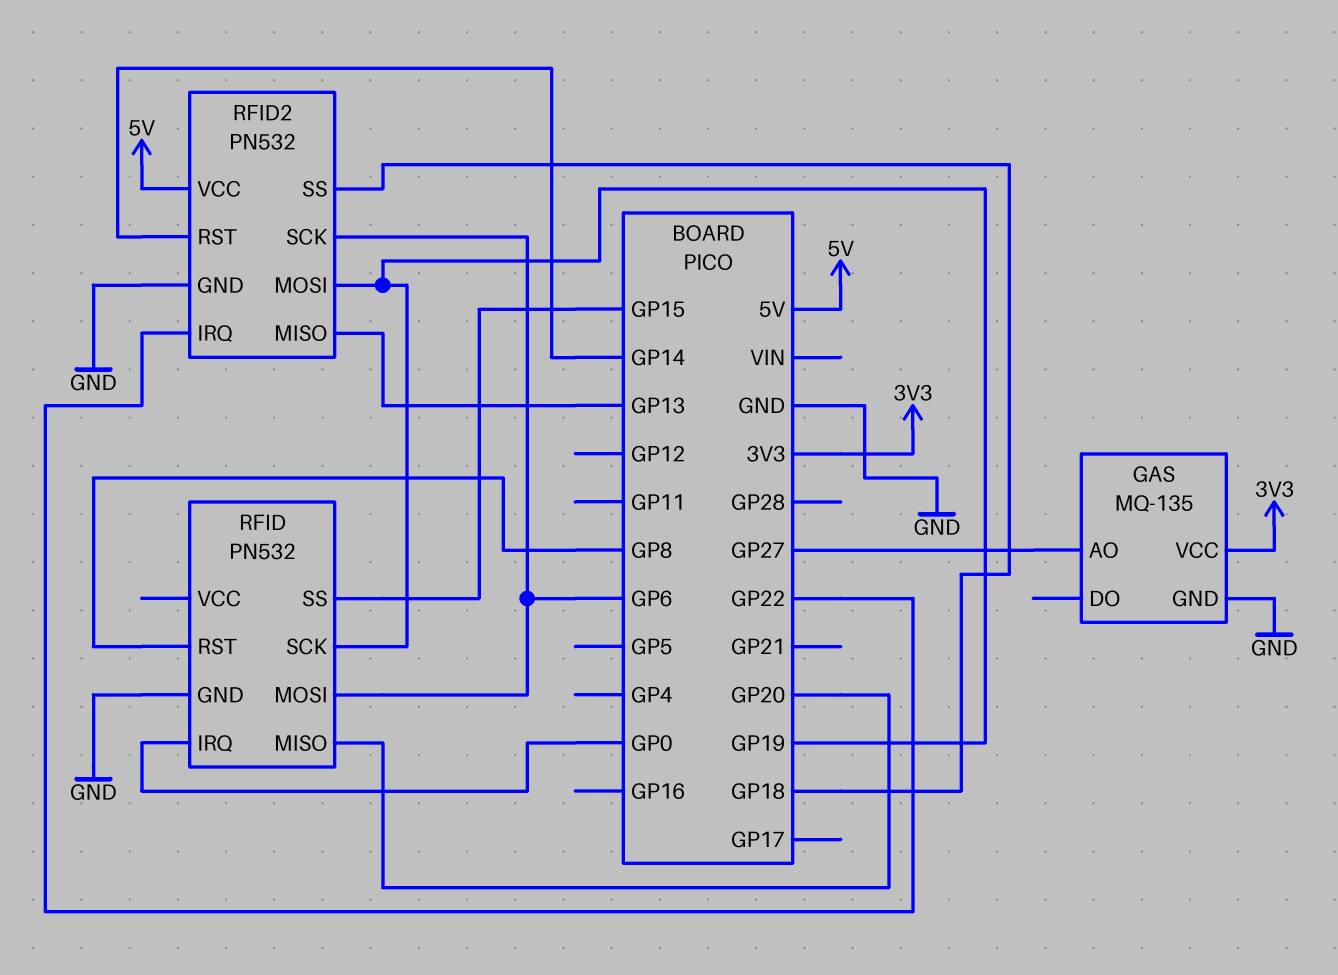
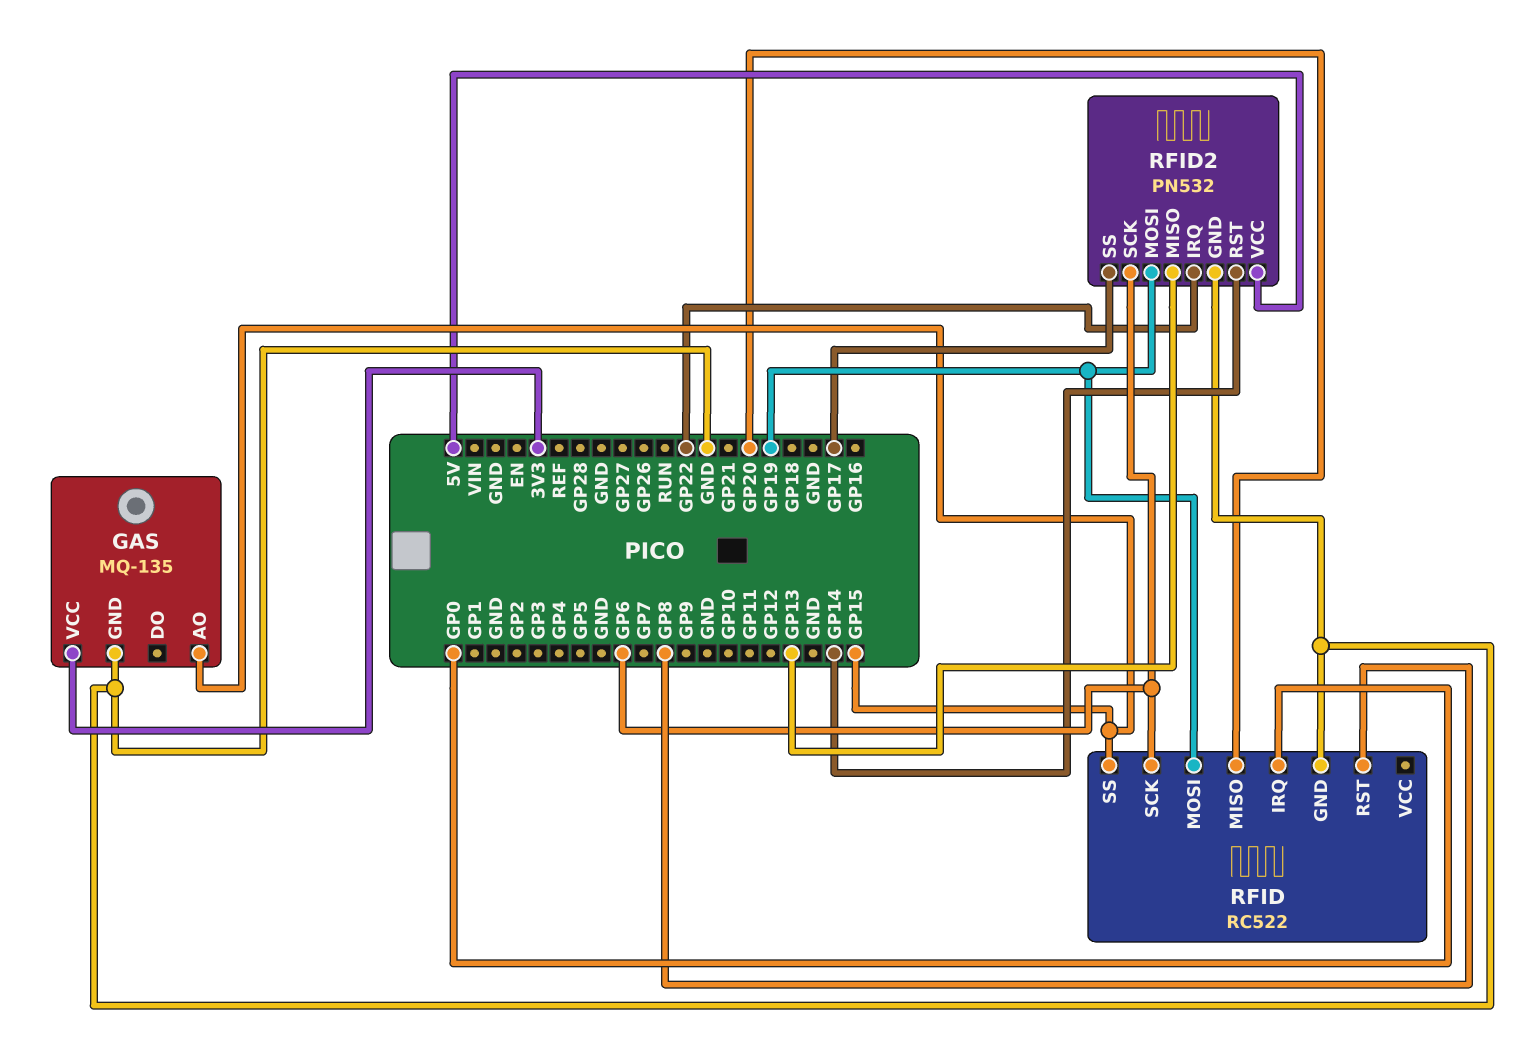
GAS pin AO: GP27 -> GP15
RFID: PN532 -> RC522
RFID pin MOSI: GP6 -> GP19
RFID pin SCK: GP19 -> GP6
RFID2 pin SS: GP18 -> GP17

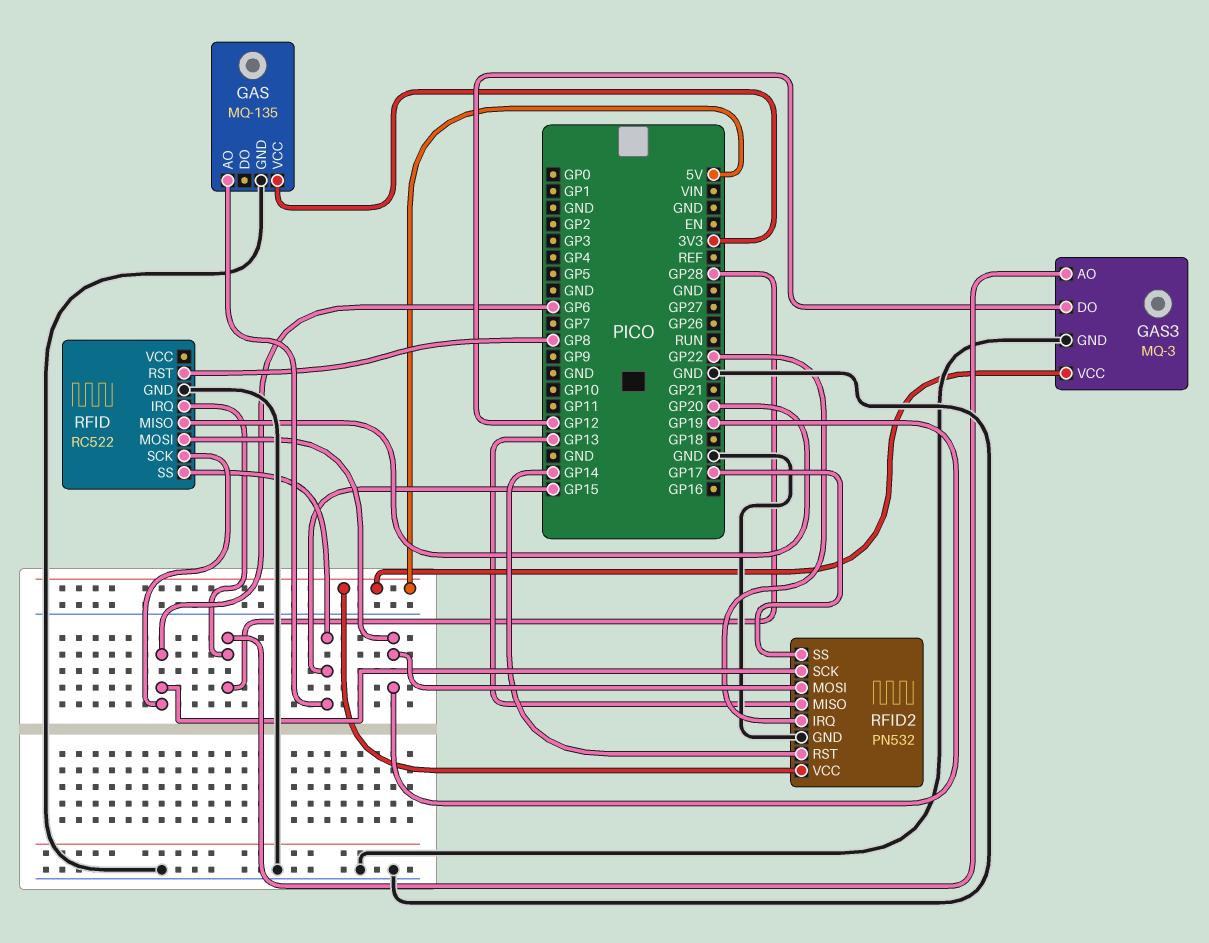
GAS3: none -> MQ-3
GAS3 pin AO: none -> GP28
GAS3 pin DO: none -> GP12
GAS3 pin GND: none -> GND
GAS3 pin VCC: none -> 5V
RFID pin IRQ: GP0 -> GP28

